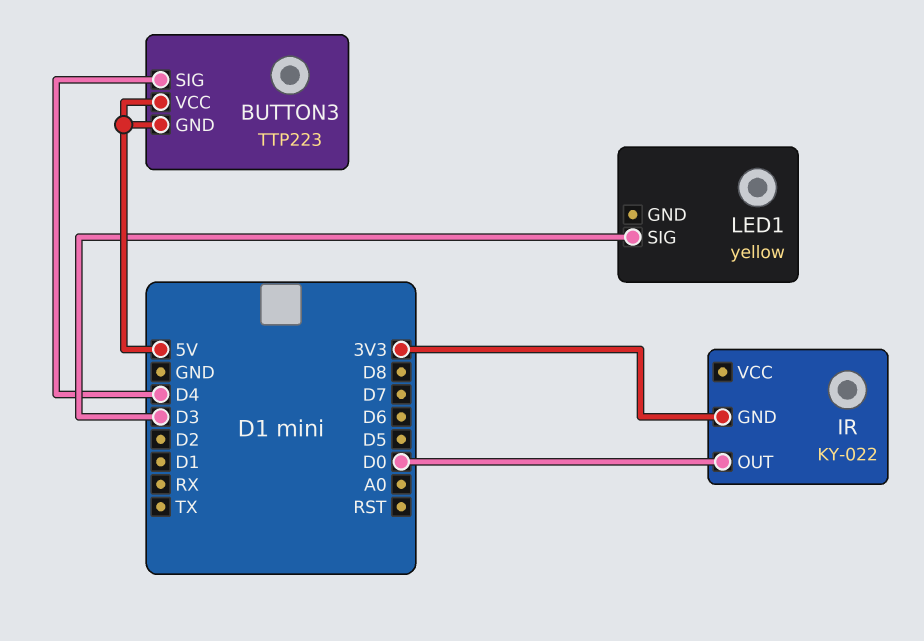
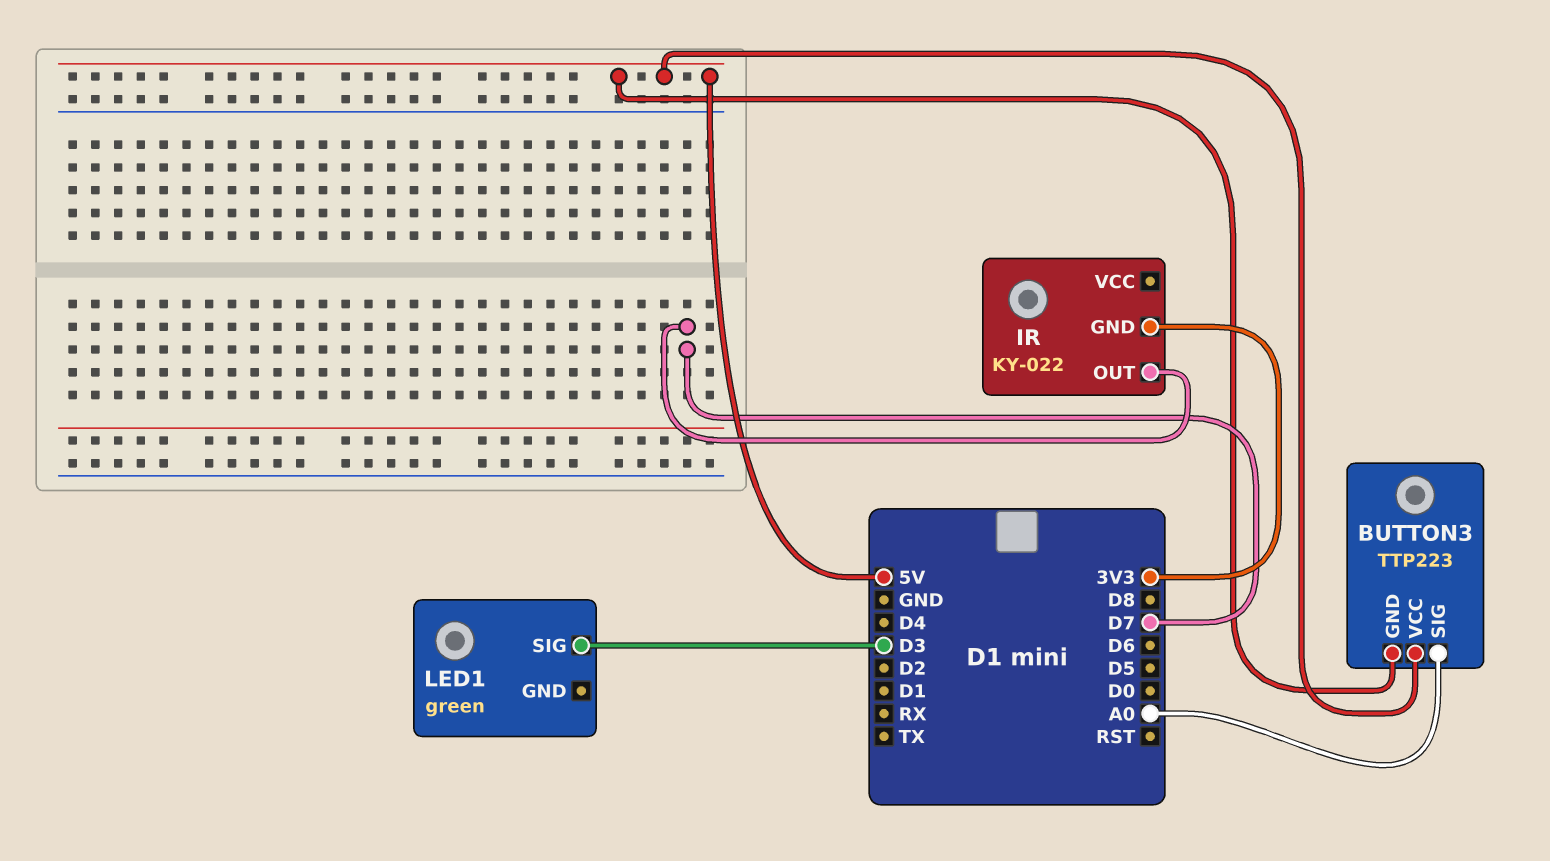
BUTTON3 pin SIG: D4 -> A0
IR pin OUT: D0 -> D7
LED1: yellow -> green

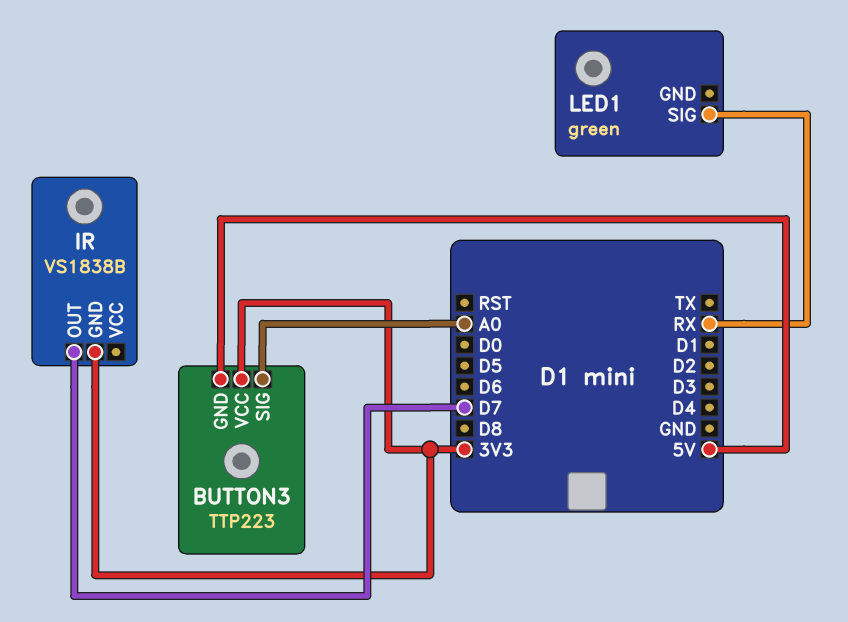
BUTTON3 pin VCC: 5V -> 3V3
IR: KY-022 -> VS1838B
LED1 pin SIG: D3 -> RX

